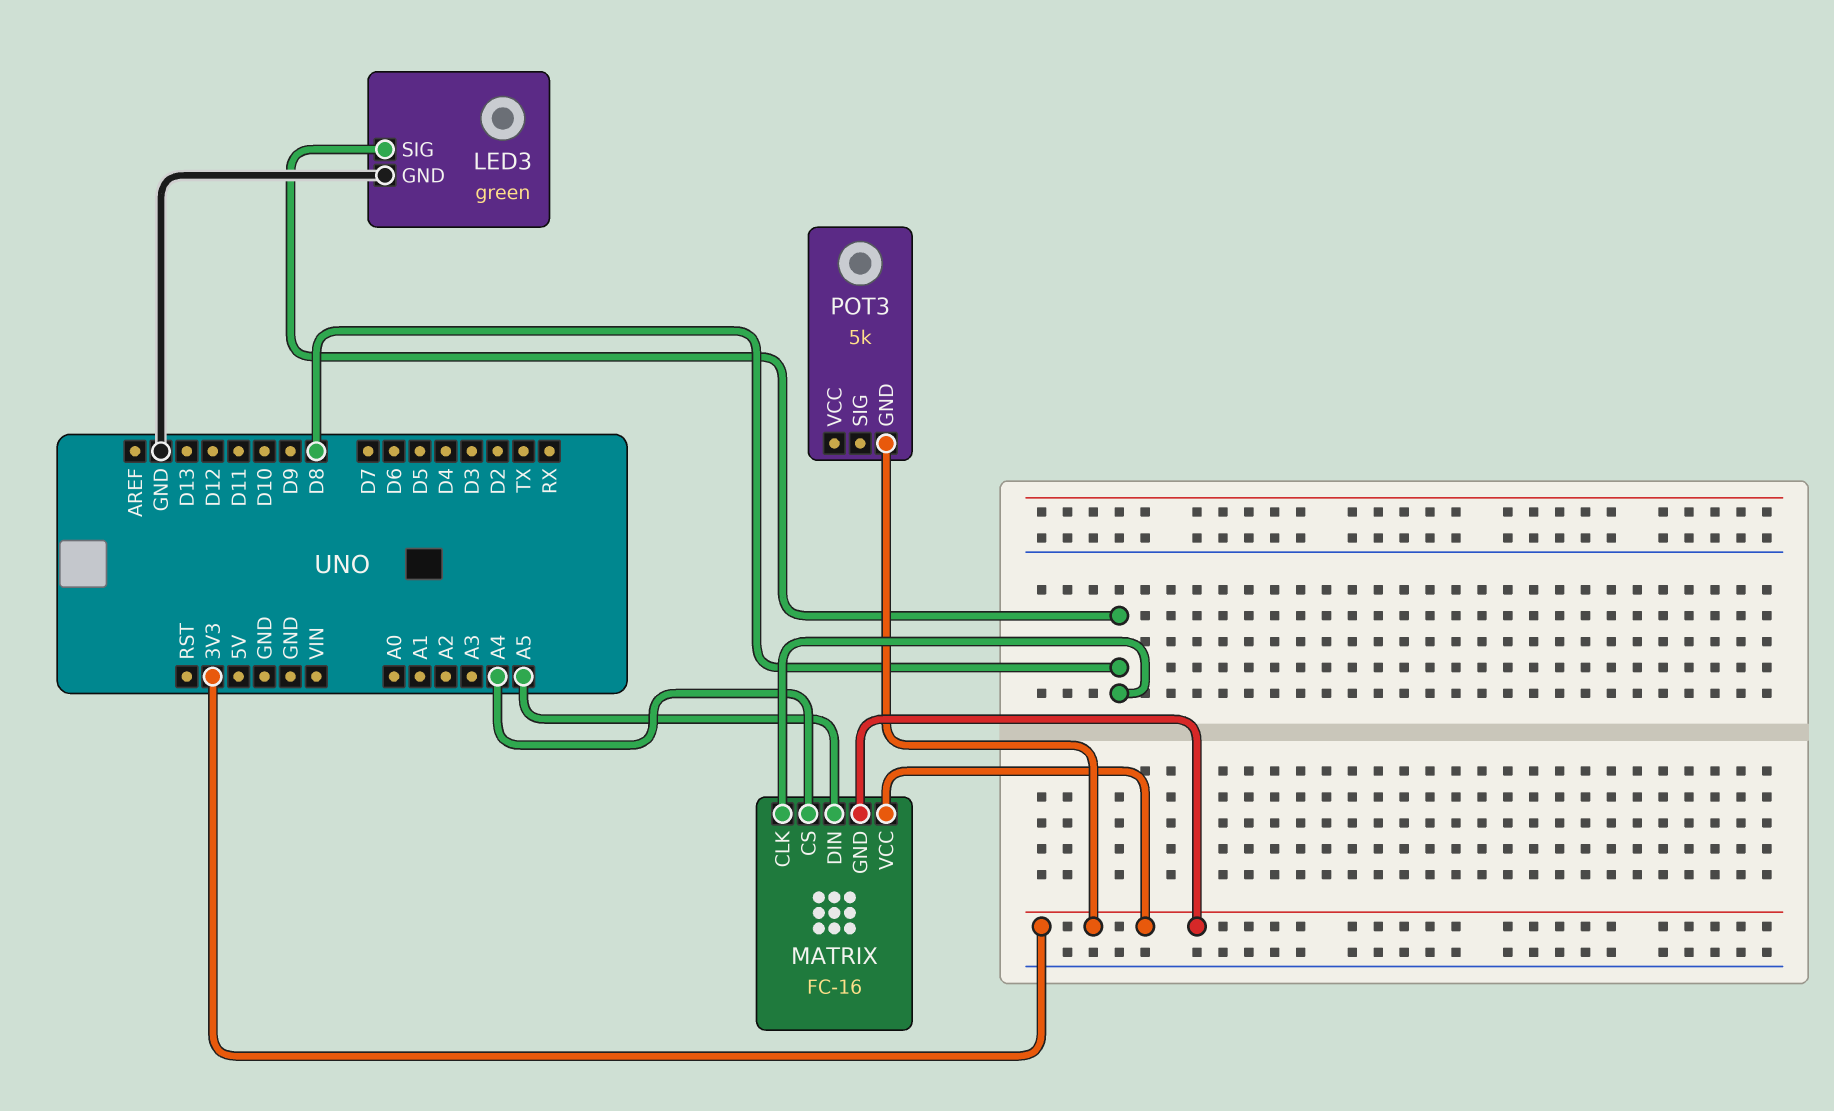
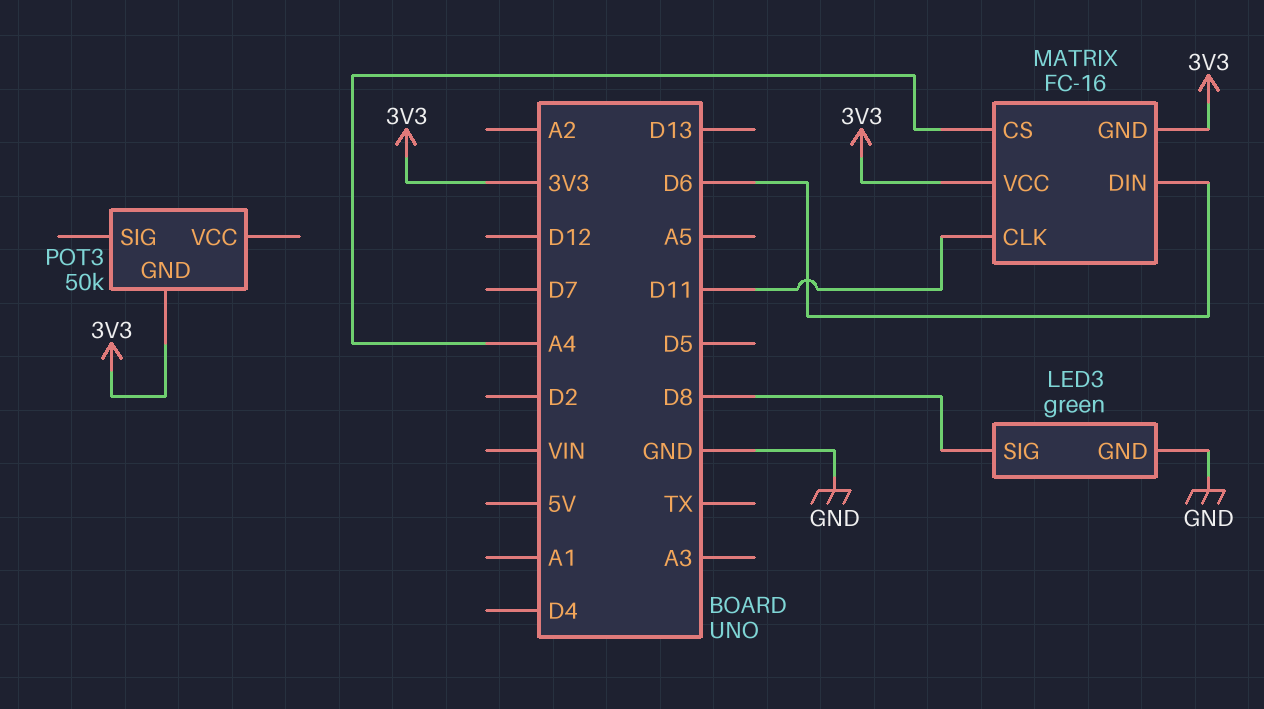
MATRIX pin CLK: D8 -> D11
MATRIX pin DIN: A5 -> D6
POT3: 5k -> 50k

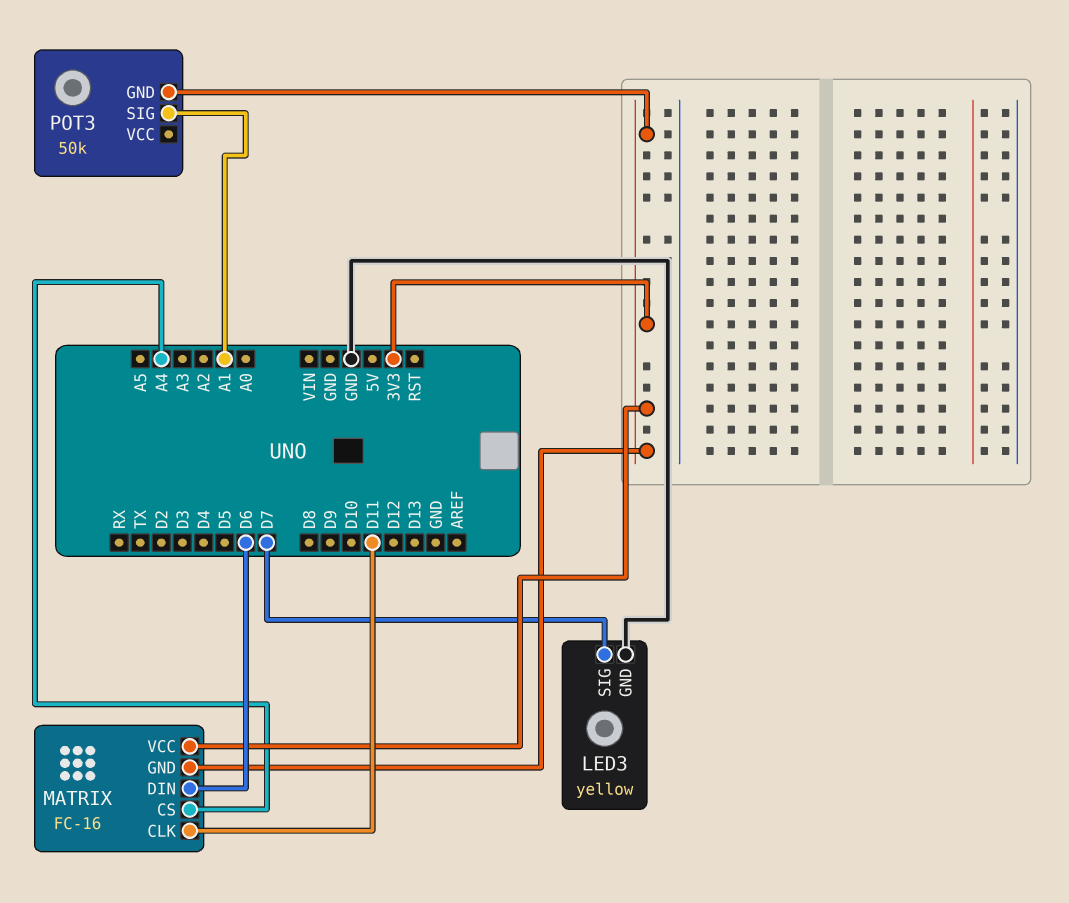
LED3: green -> yellow
LED3 pin SIG: D8 -> D7
POT3 pin SIG: none -> A1

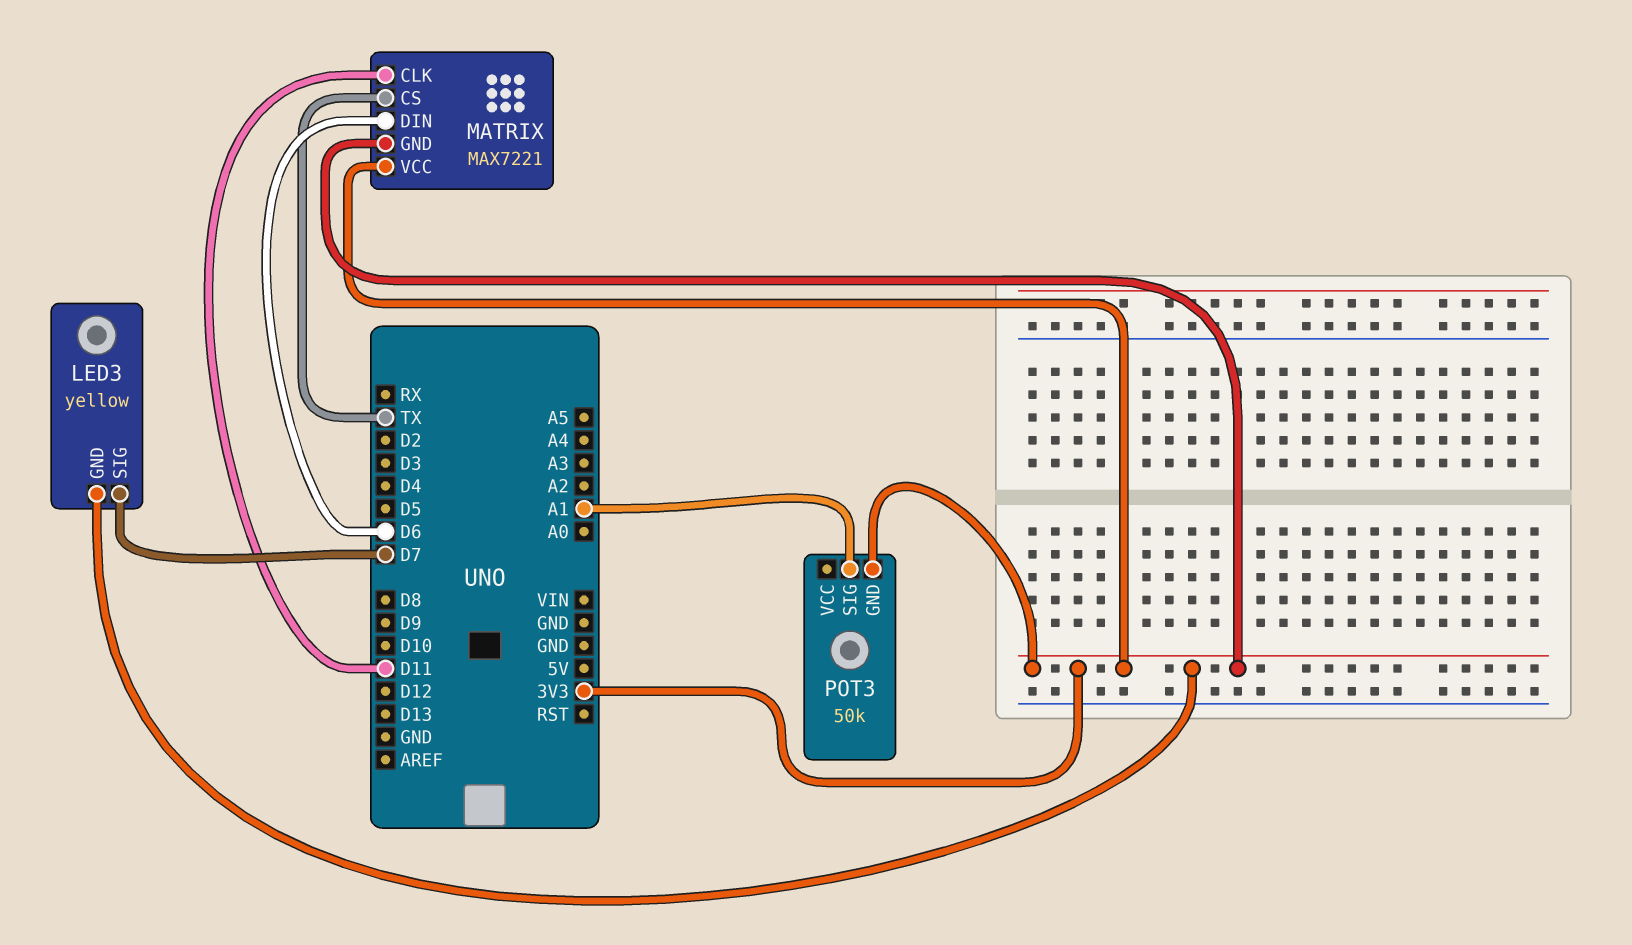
LED3 pin GND: GND -> 3V3
MATRIX: FC-16 -> MAX7221
MATRIX pin CS: A4 -> TX

